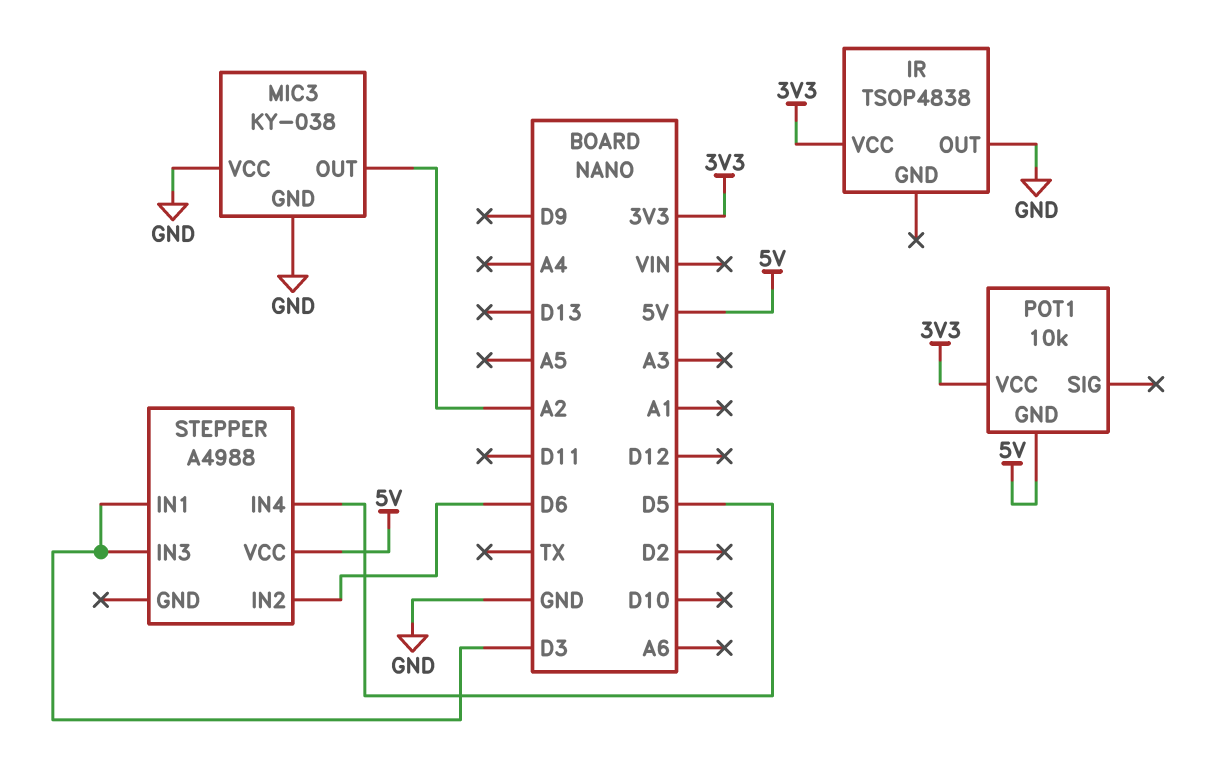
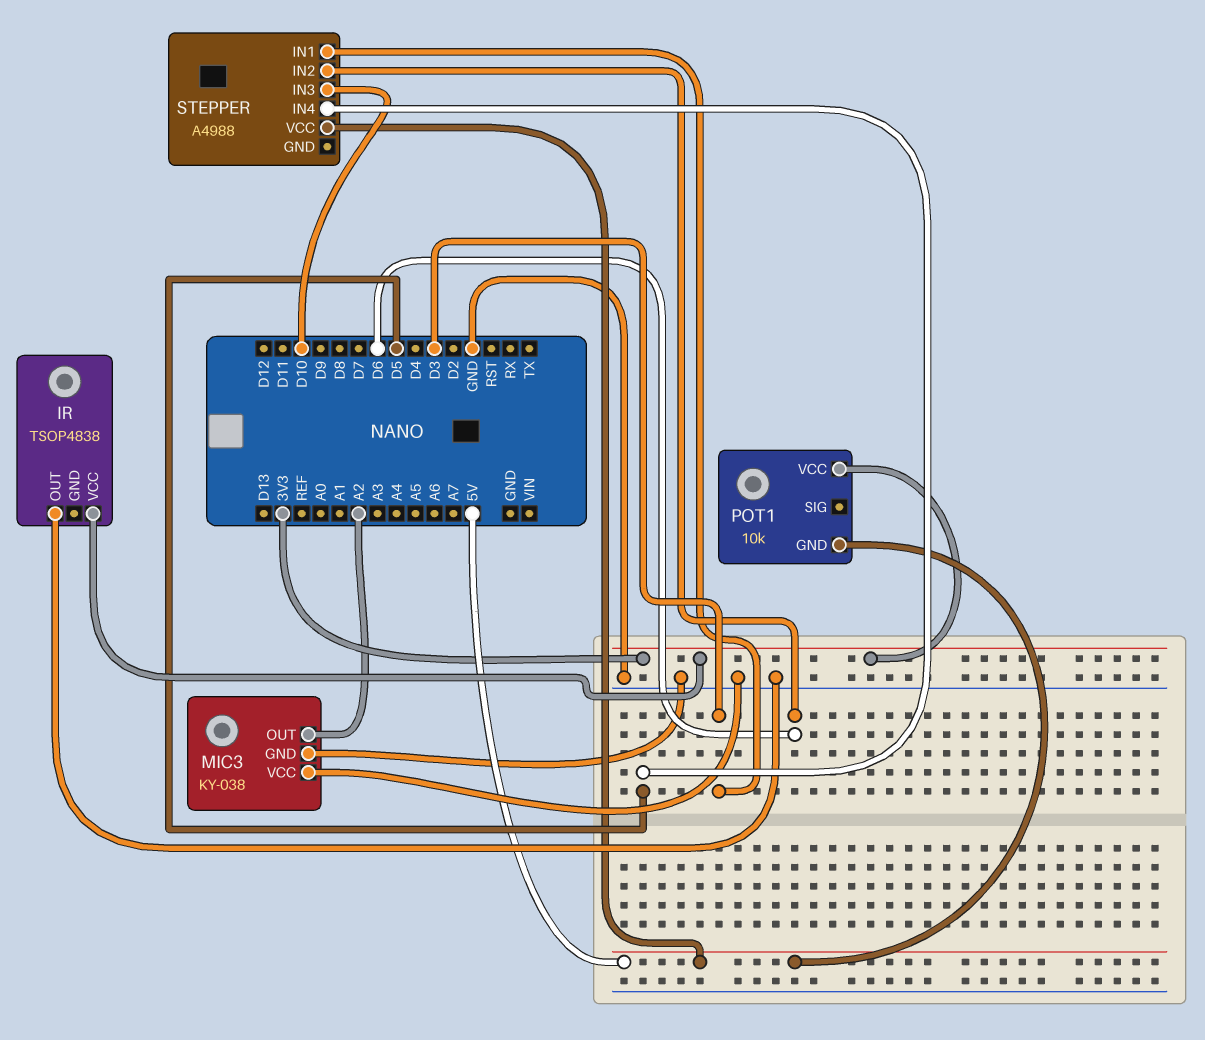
STEPPER pin IN3: D3 -> D10

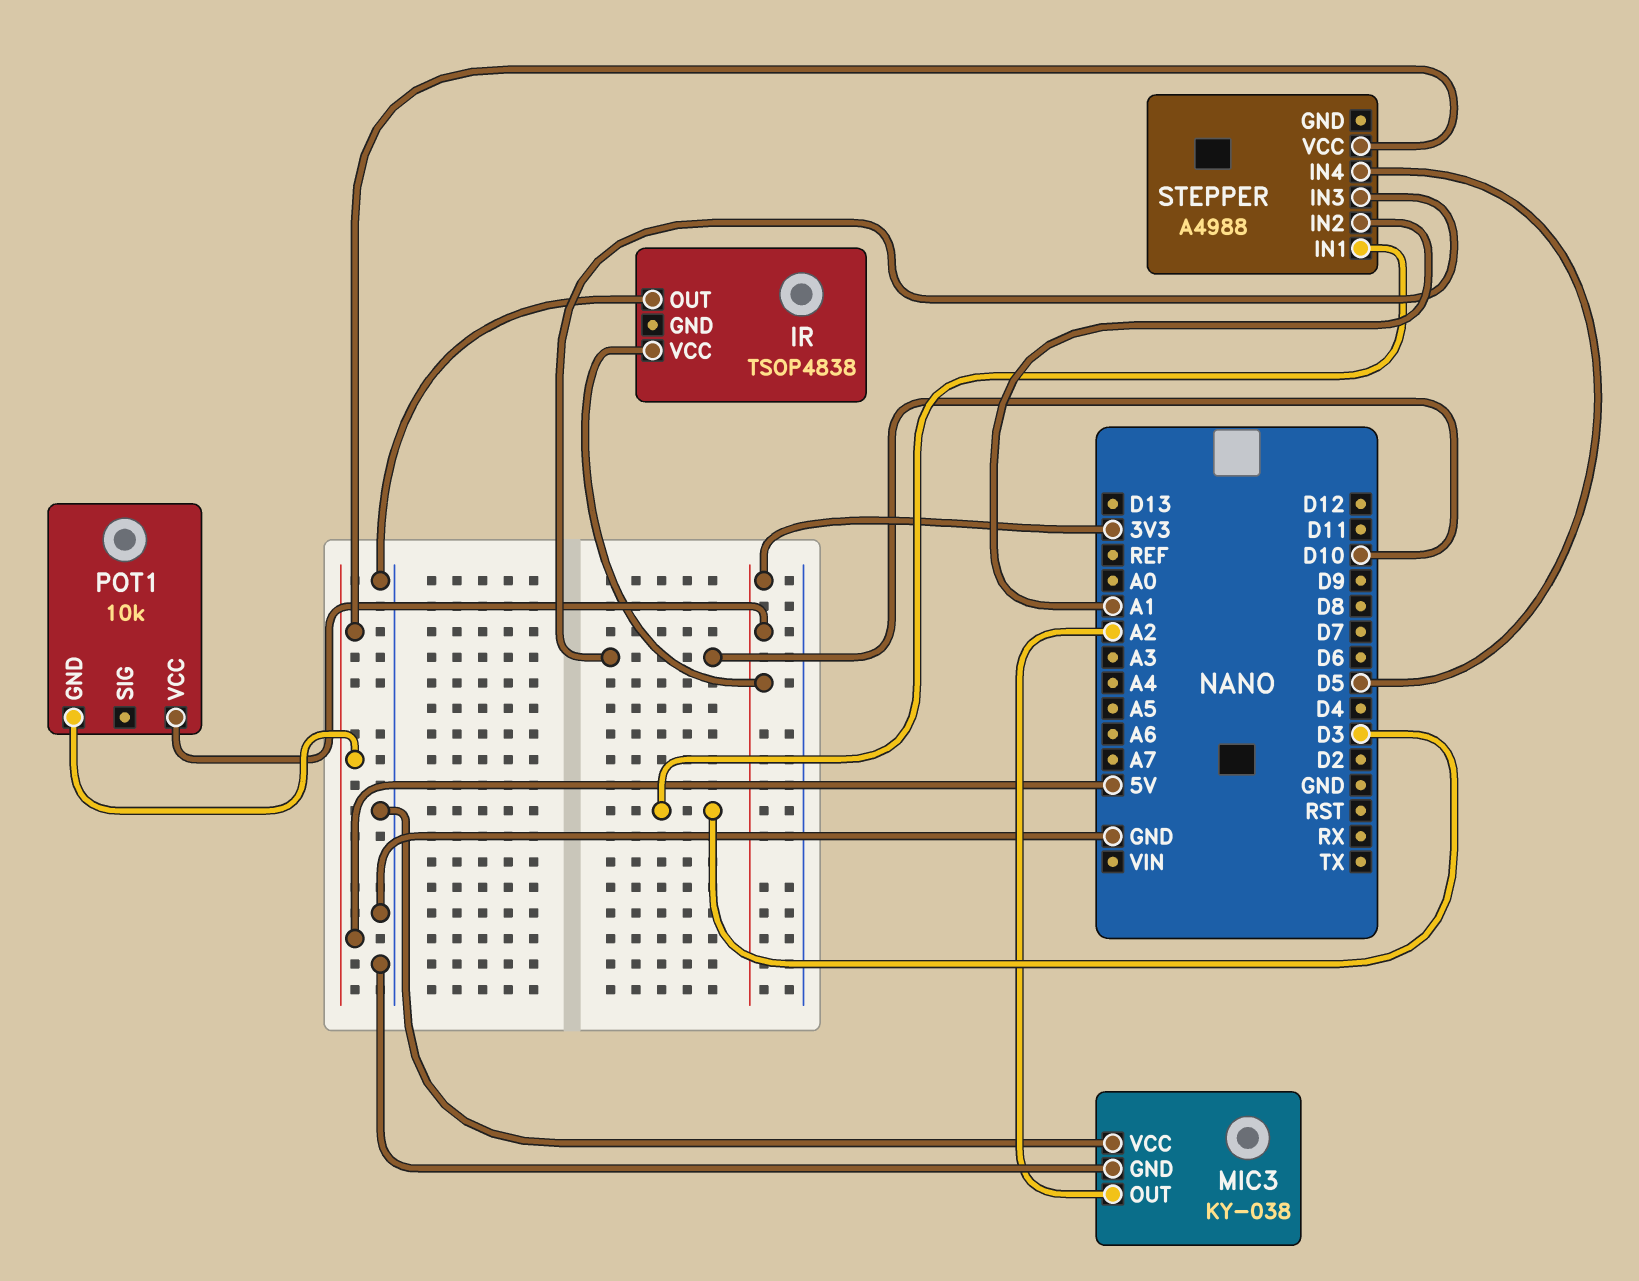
STEPPER pin IN2: D6 -> A1

